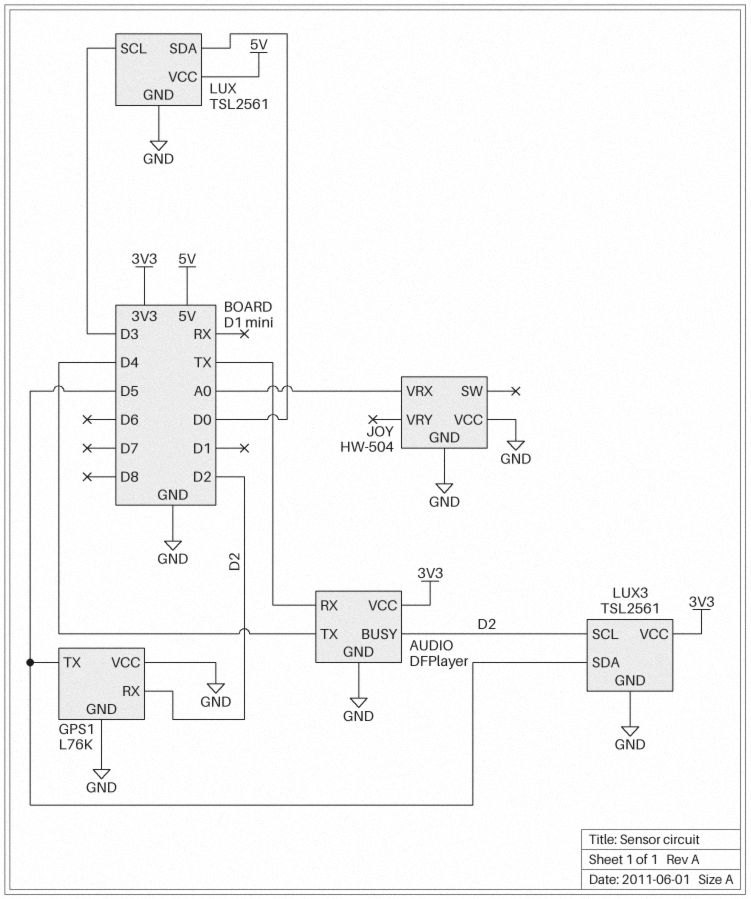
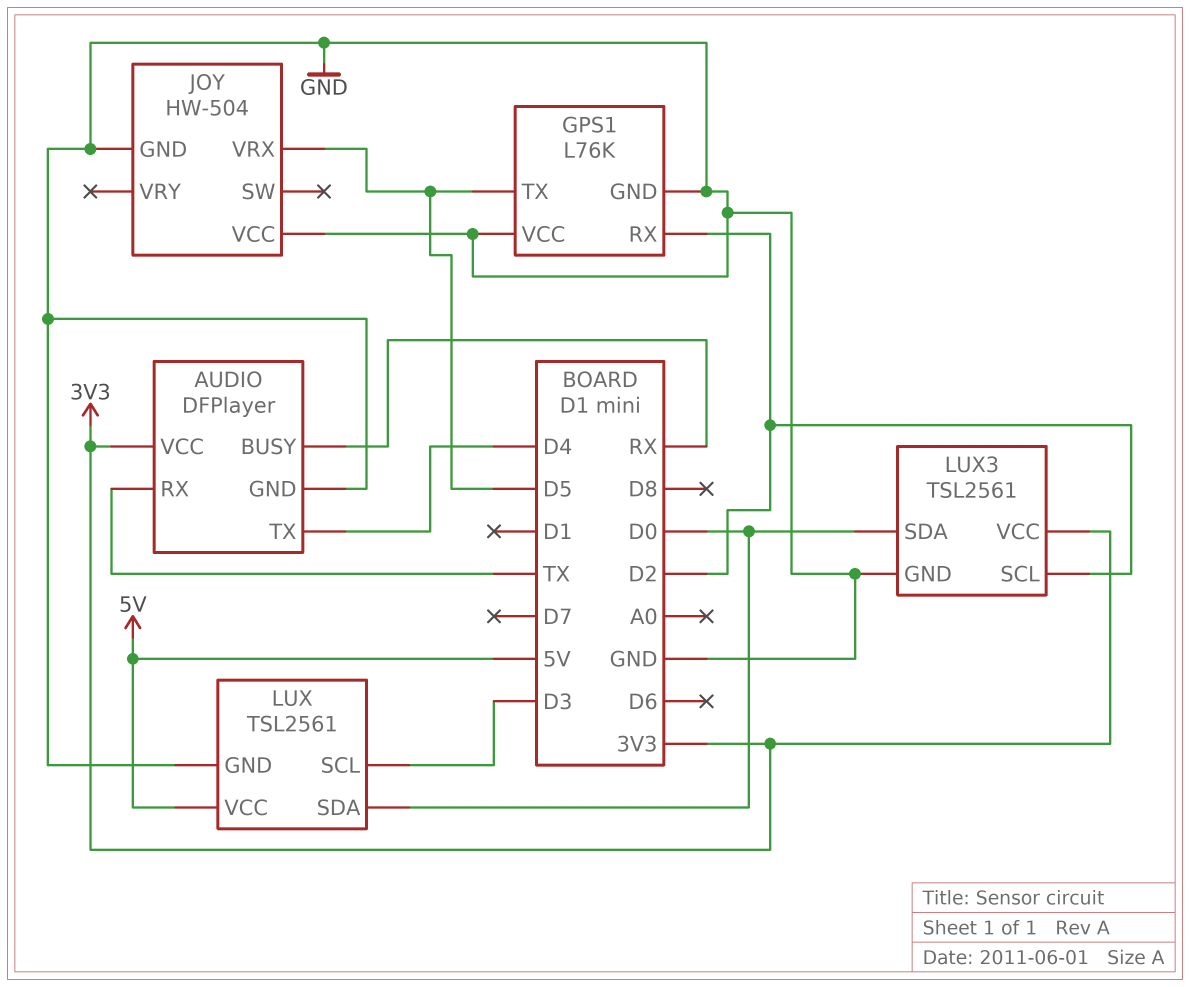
AUDIO pin BUSY: D2 -> RX
JOY pin VRX: A0 -> D5
LUX3 pin SDA: D5 -> D0

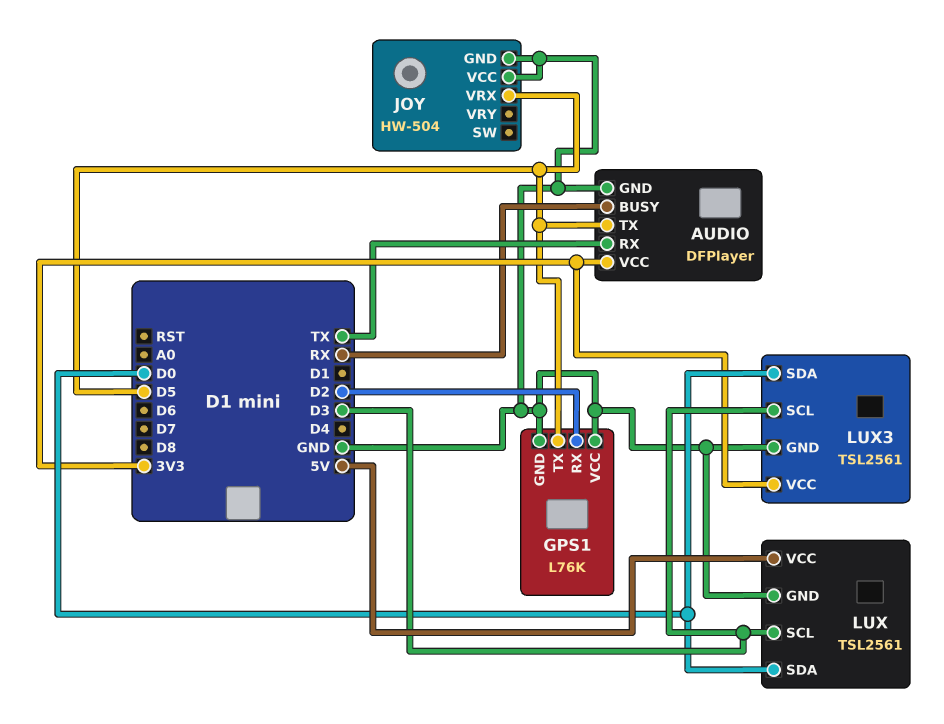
AUDIO pin TX: D4 -> D5
LUX3 pin SCL: D2 -> D3

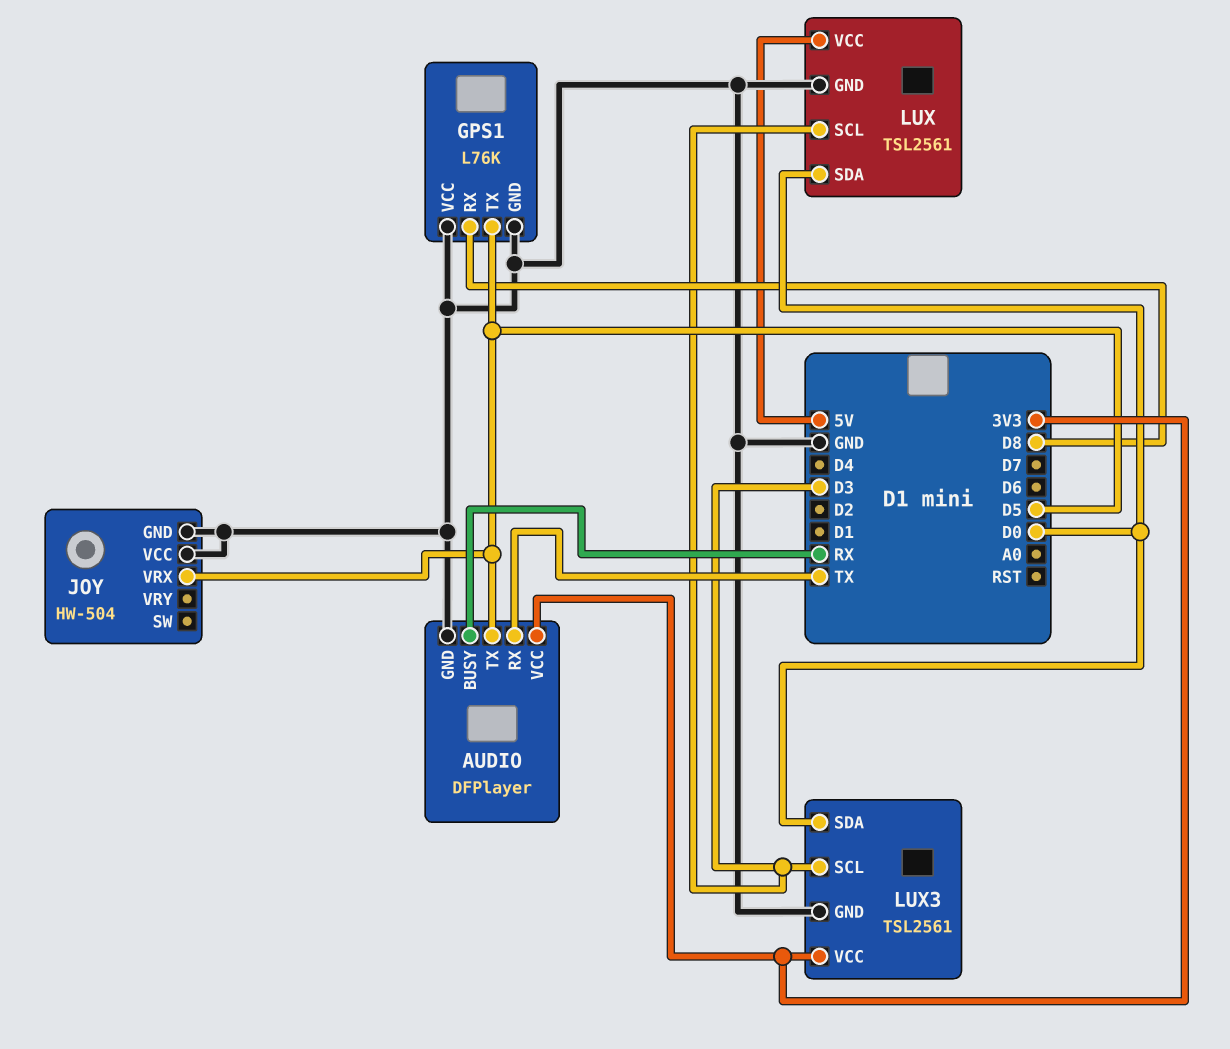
GPS1 pin RX: D2 -> D8

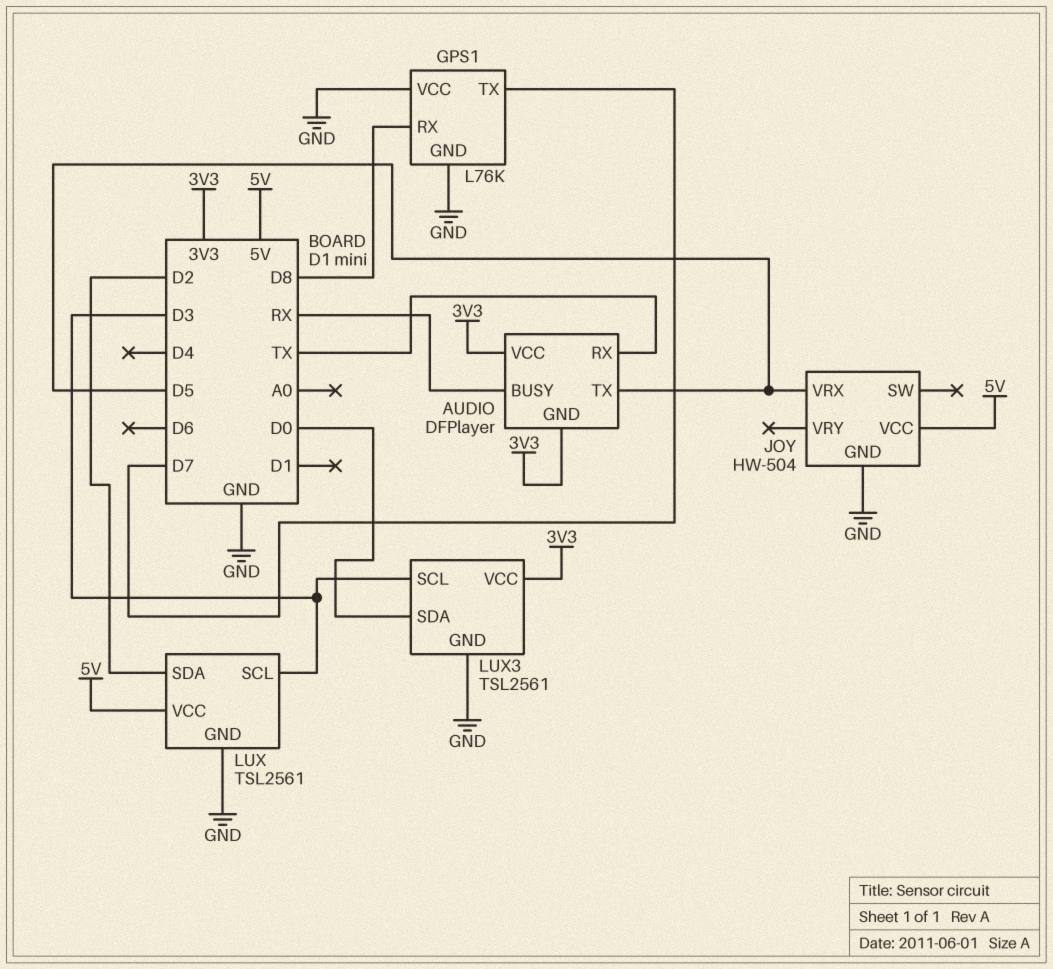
AUDIO pin GND: GND -> 3V3
GPS1 pin TX: D5 -> D7
JOY pin VCC: GND -> 5V
LUX pin SDA: D0 -> D2

